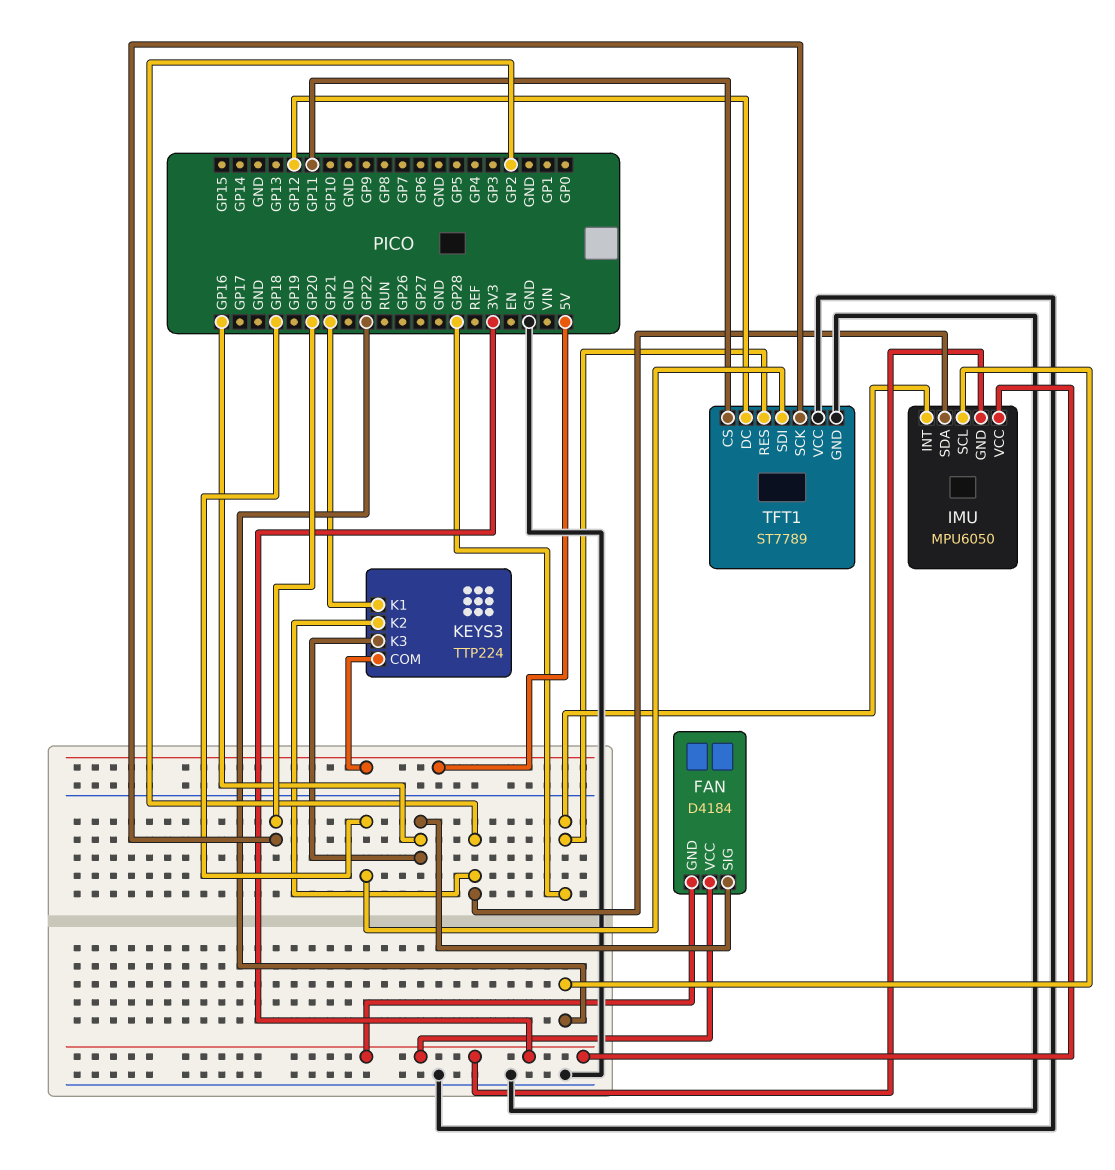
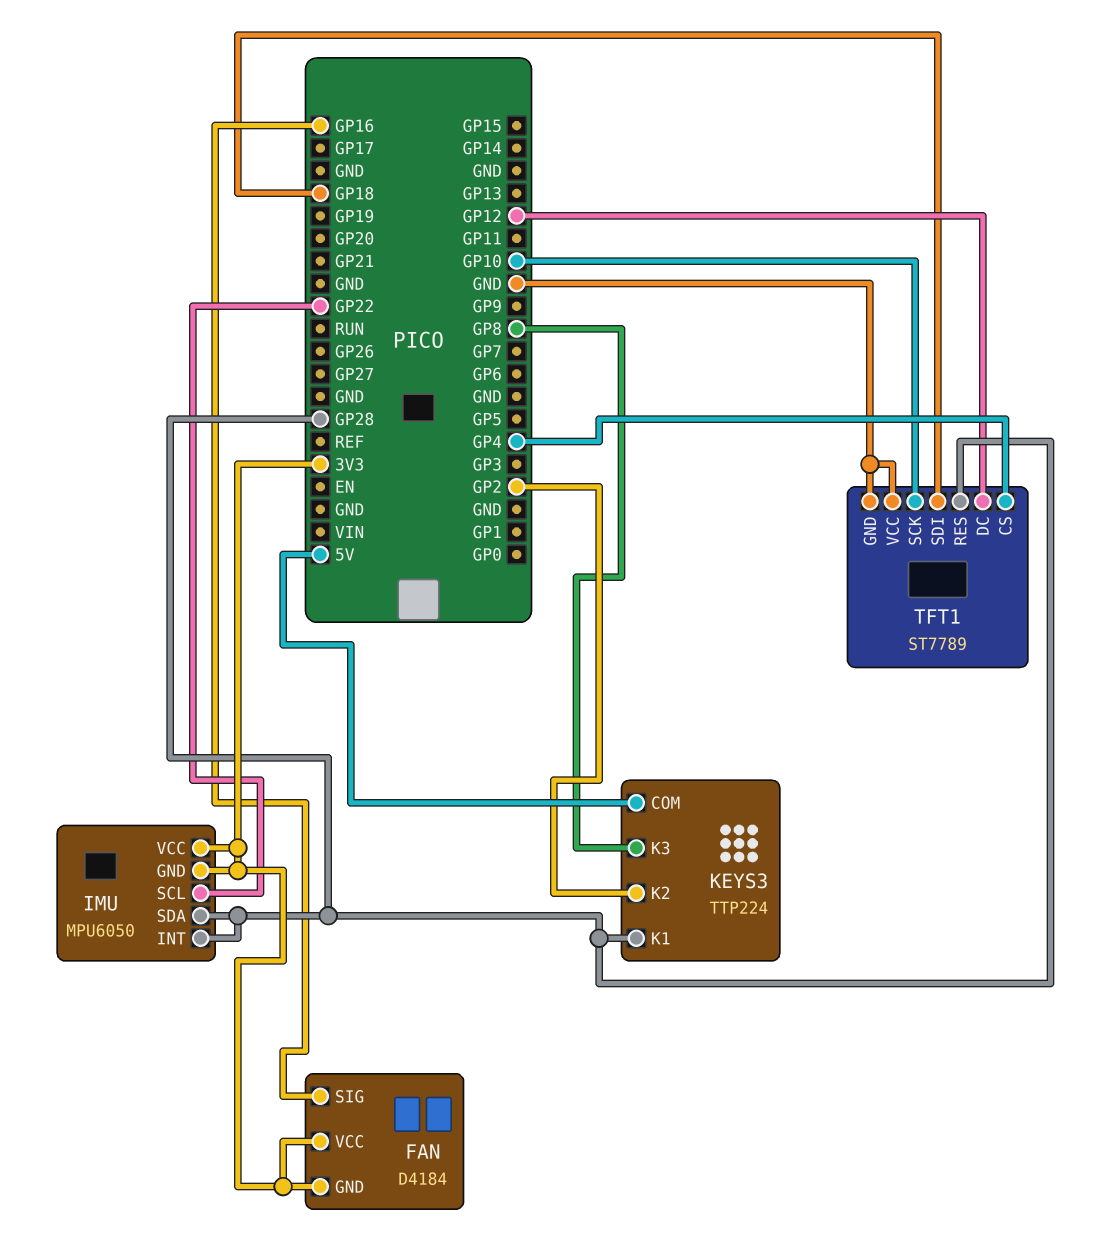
IMU pin SDA: GP2 -> GP28
KEYS3 pin K1: GP21 -> GP28
KEYS3 pin K3: GP16 -> GP8
TFT1 pin CS: GP11 -> GP4
TFT1 pin SCK: GP20 -> GP10

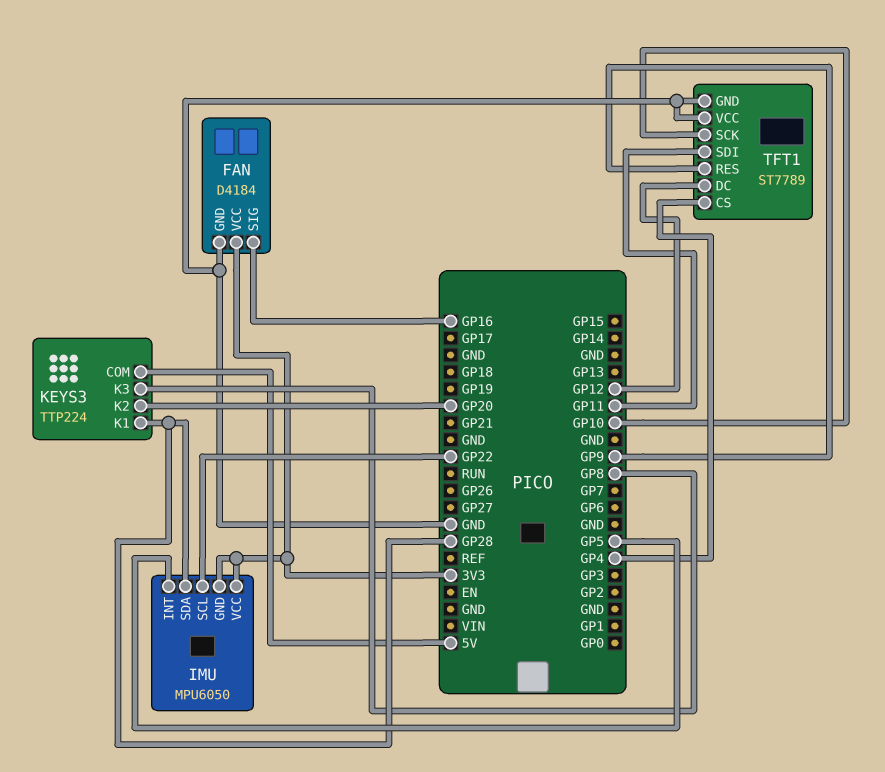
FAN pin GND: 3V3 -> GND
IMU pin INT: GP28 -> GP5
KEYS3 pin K2: GP2 -> GP20
TFT1 pin RES: GP28 -> GP9
TFT1 pin SDI: GP18 -> GP11

